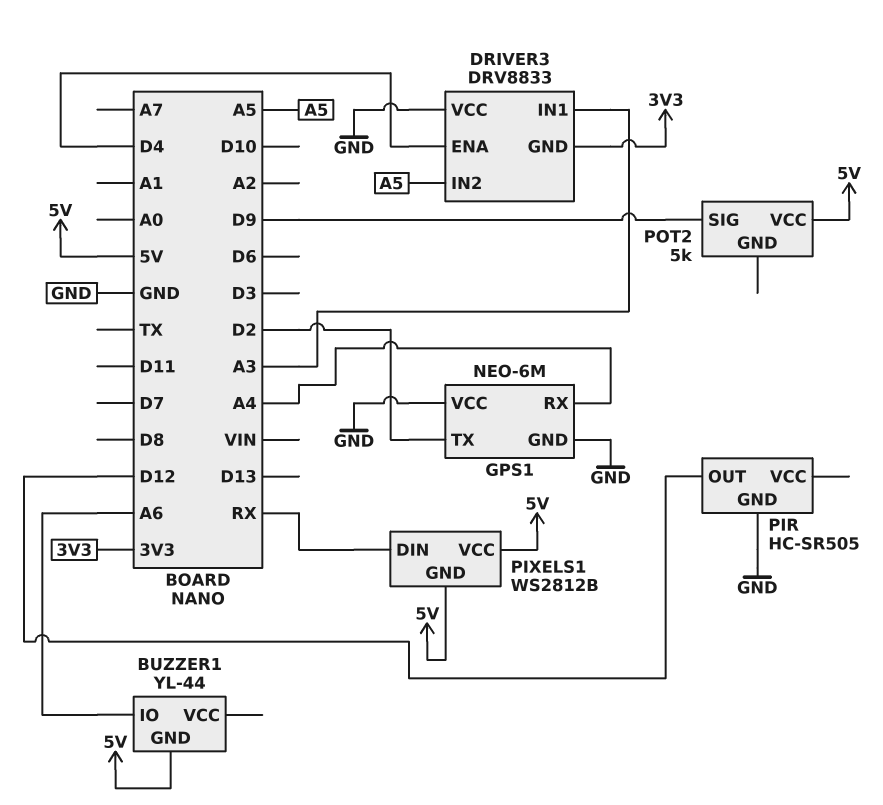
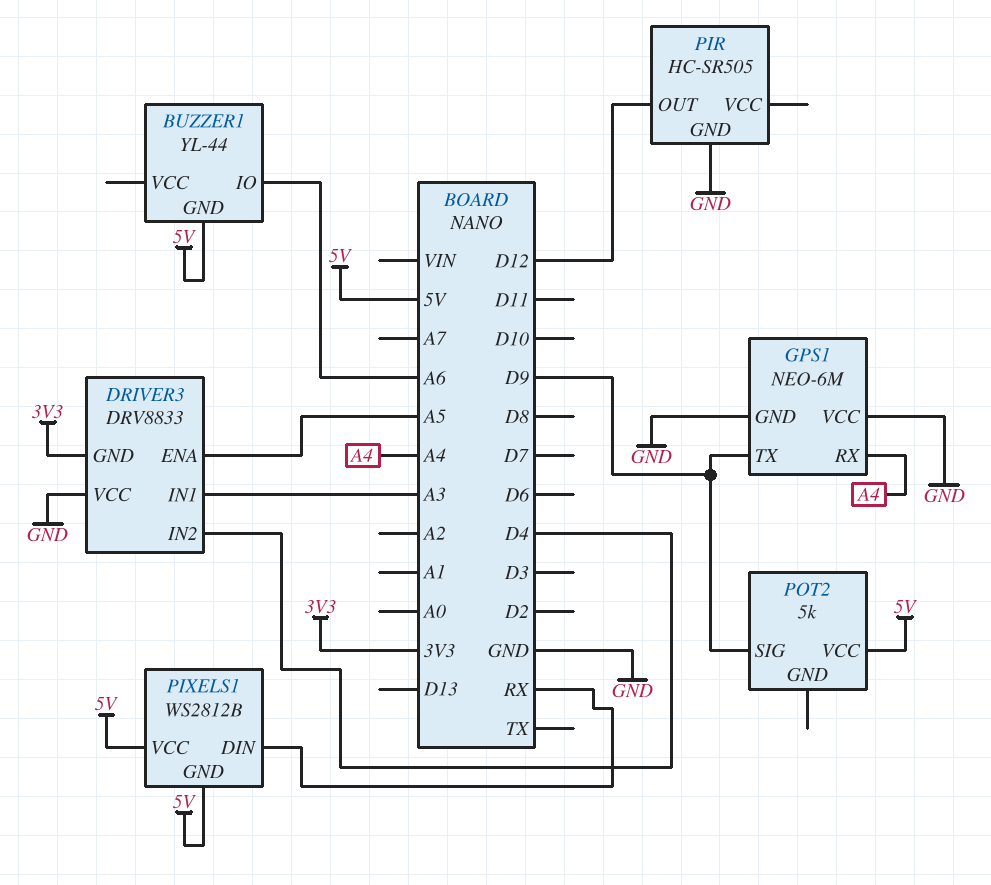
DRIVER3 pin ENA: D4 -> A5
DRIVER3 pin IN2: A5 -> D4
GPS1 pin TX: D2 -> D9

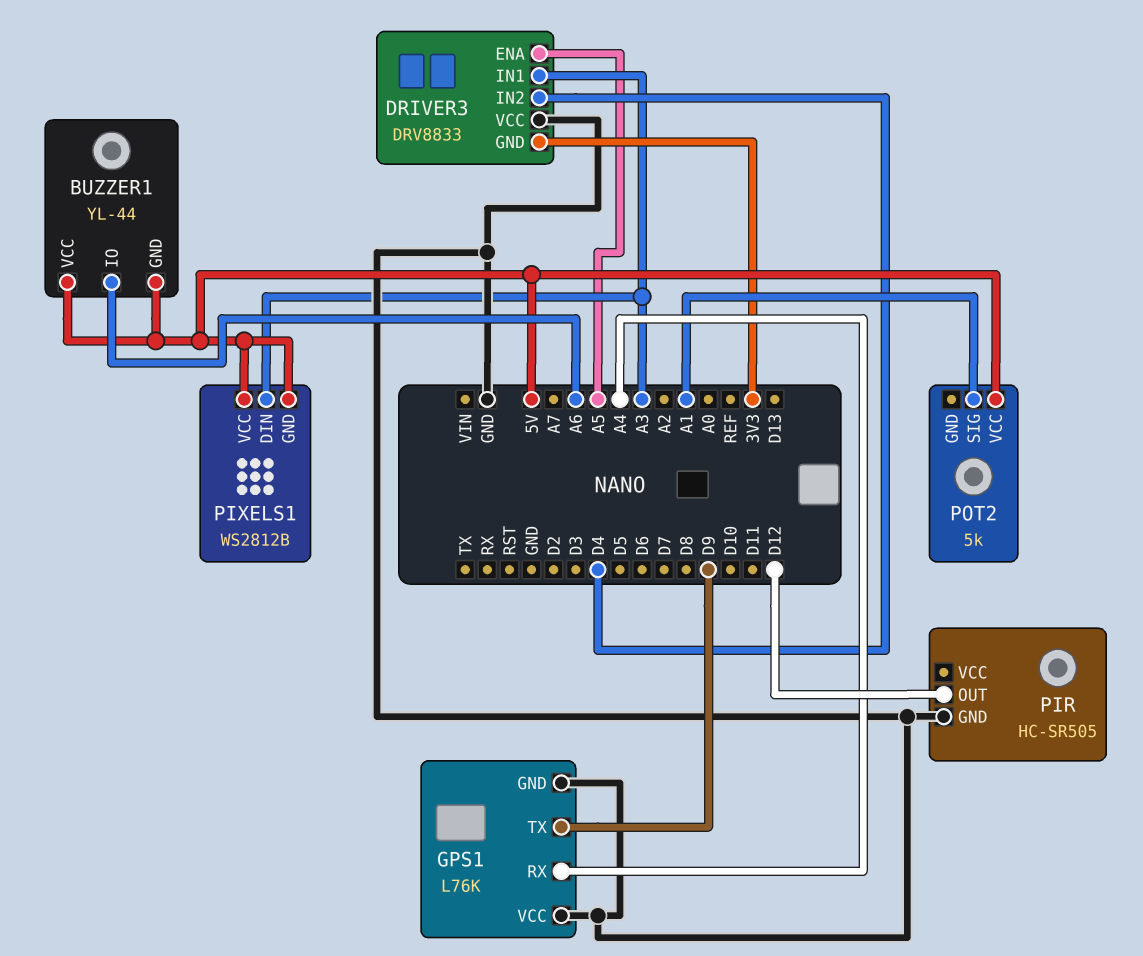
BUZZER1 pin VCC: none -> 5V
GPS1: NEO-6M -> L76K
PIXELS1 pin DIN: RX -> A3
POT2 pin SIG: D9 -> A1

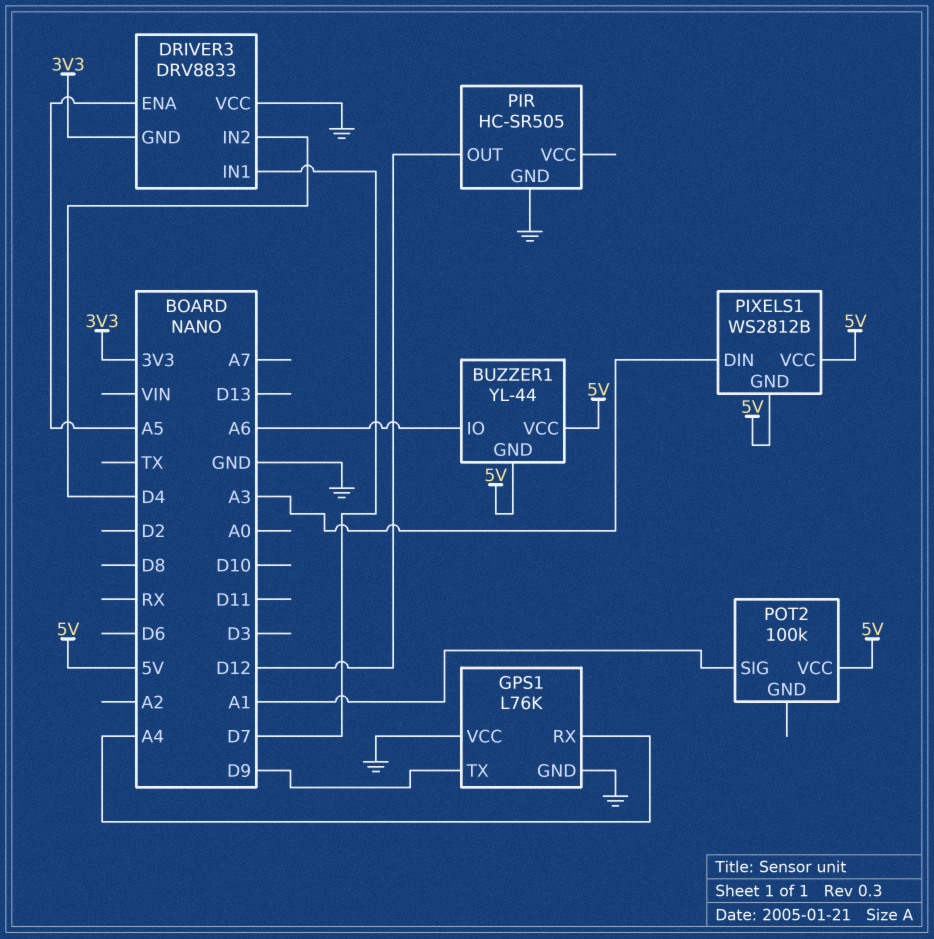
DRIVER3 pin IN1: A3 -> D7
POT2: 5k -> 100k

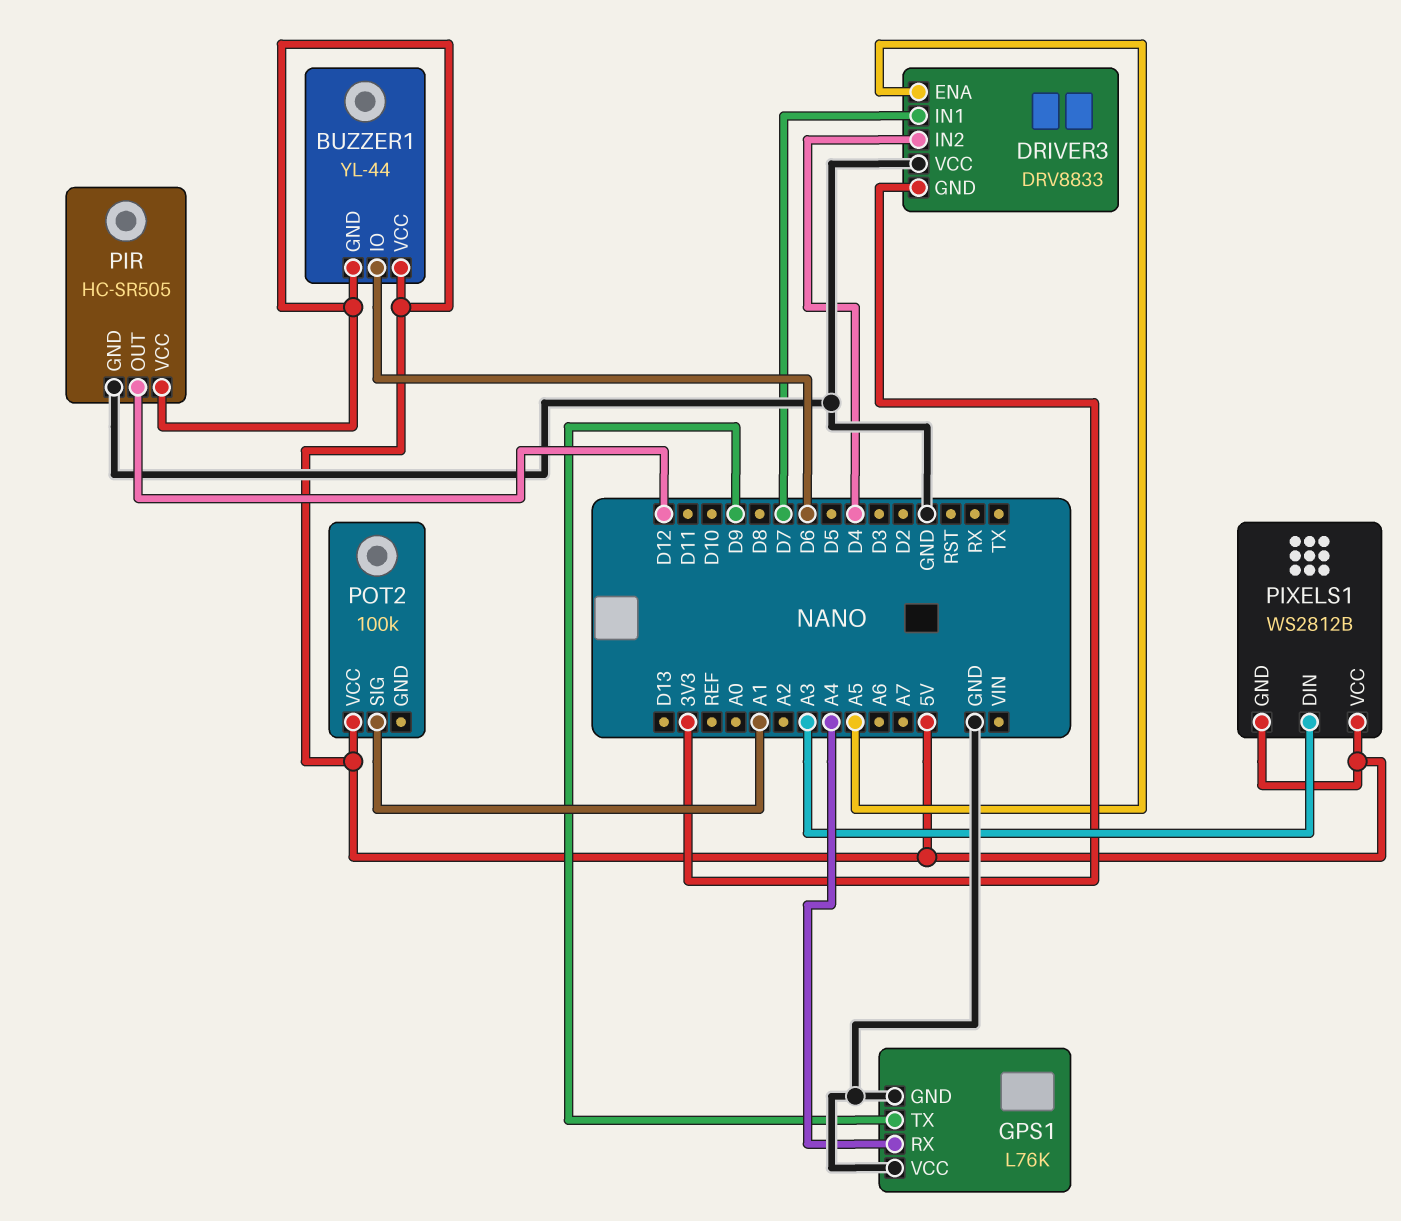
BUZZER1 pin IO: A6 -> D6
PIR pin VCC: none -> 5V

